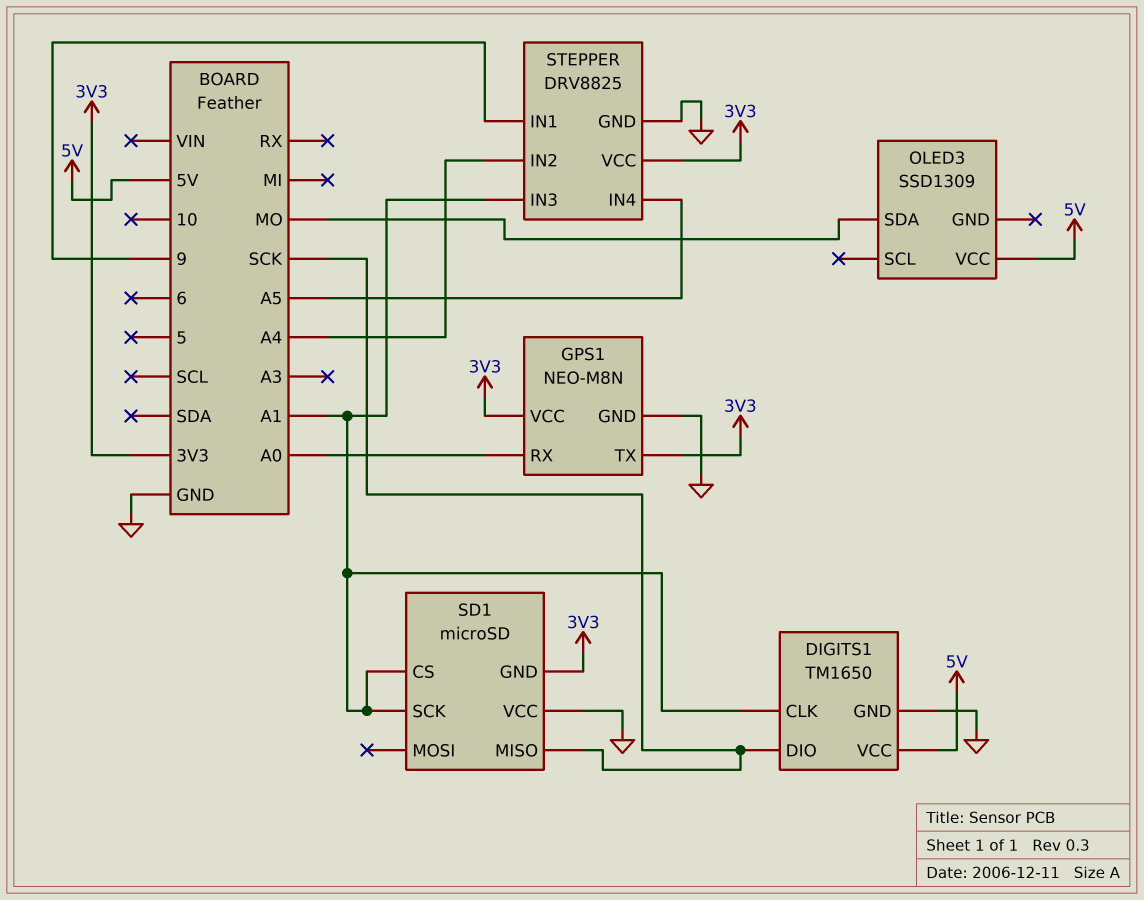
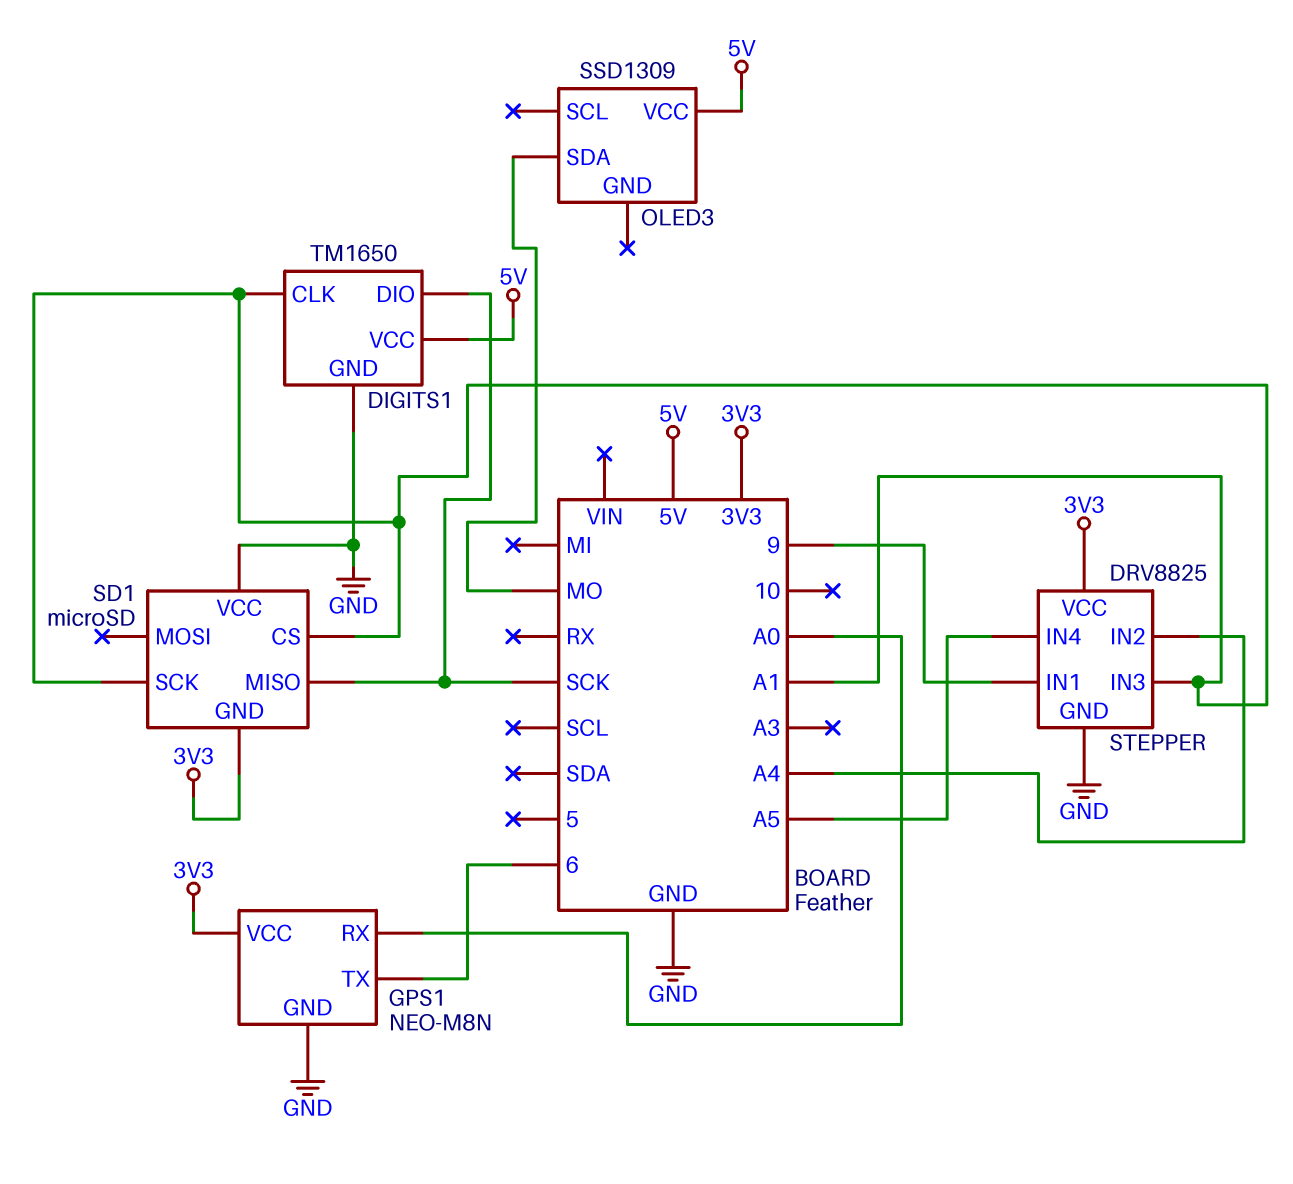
GPS1 pin TX: 3V3 -> 6

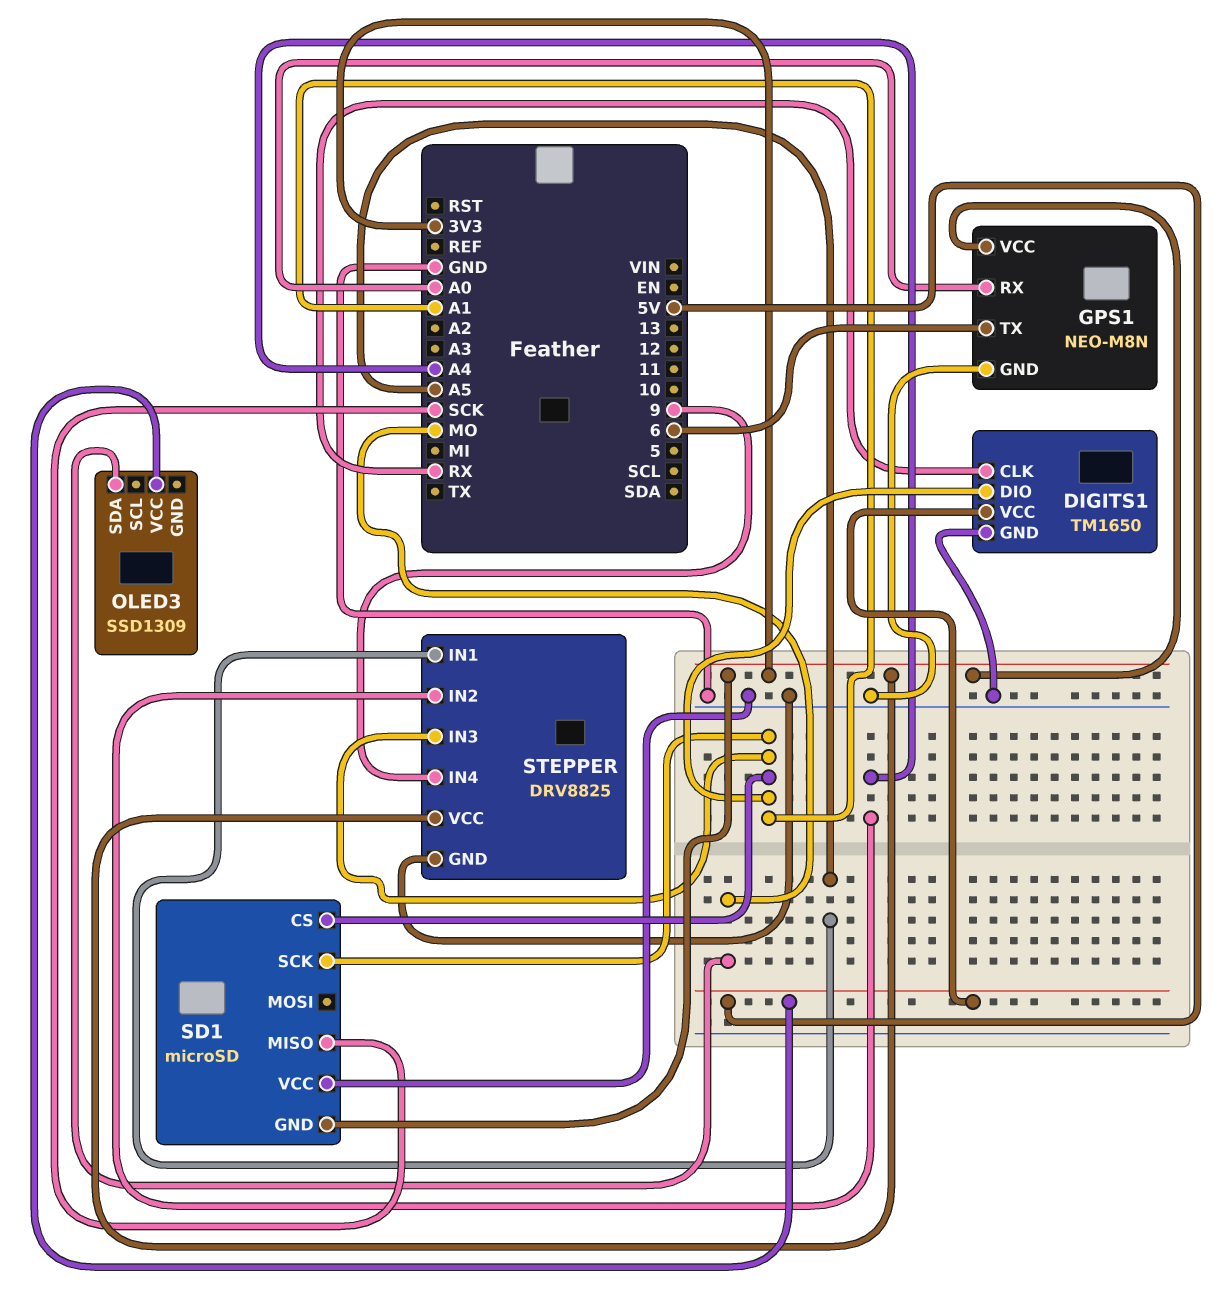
DIGITS1 pin CLK: A1 -> RX
DIGITS1 pin DIO: SCK -> A1
STEPPER pin IN1: 9 -> A5
STEPPER pin IN4: A5 -> 9

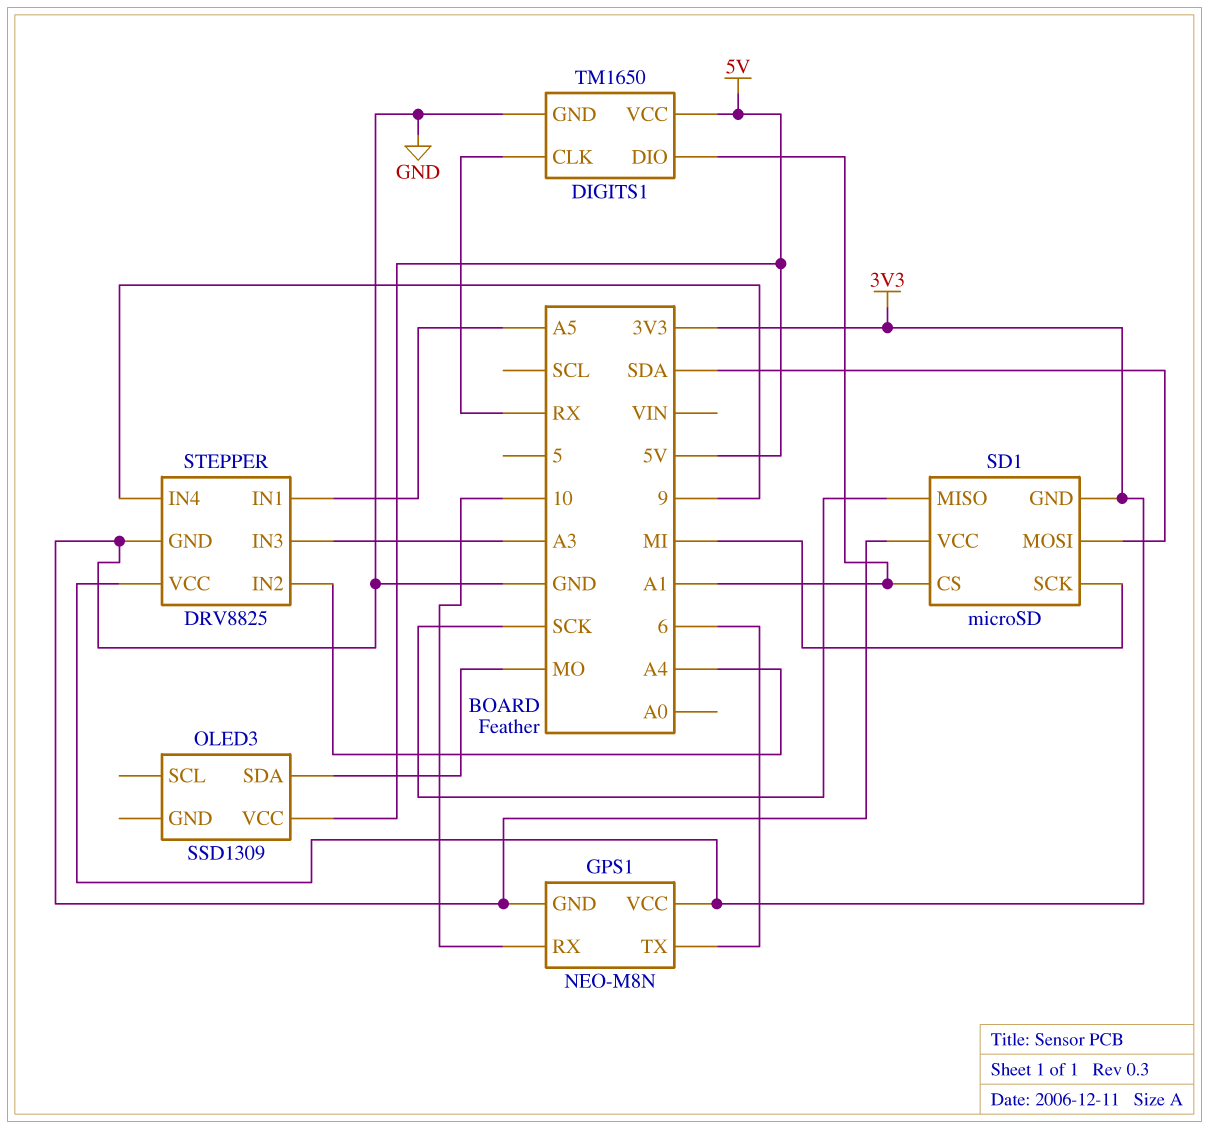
GPS1 pin RX: A0 -> 10
SD1 pin MOSI: none -> SDA
SD1 pin SCK: A1 -> MI
STEPPER pin IN3: A1 -> A3

